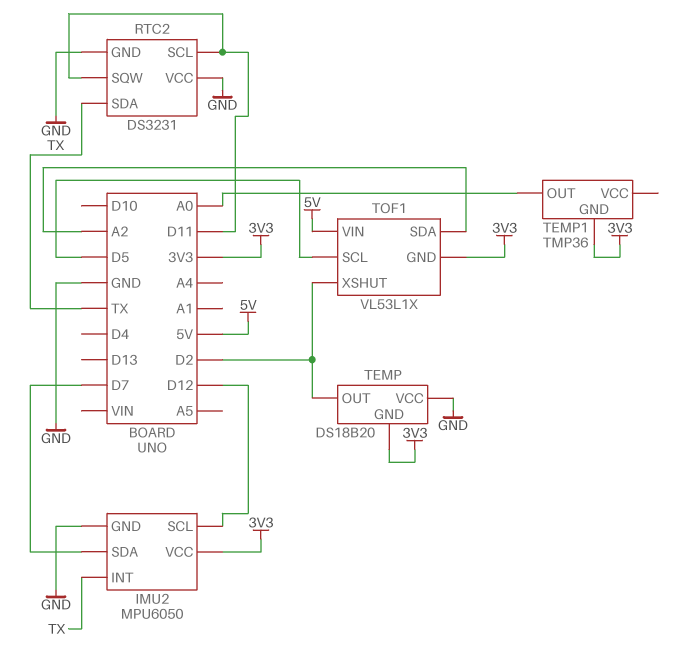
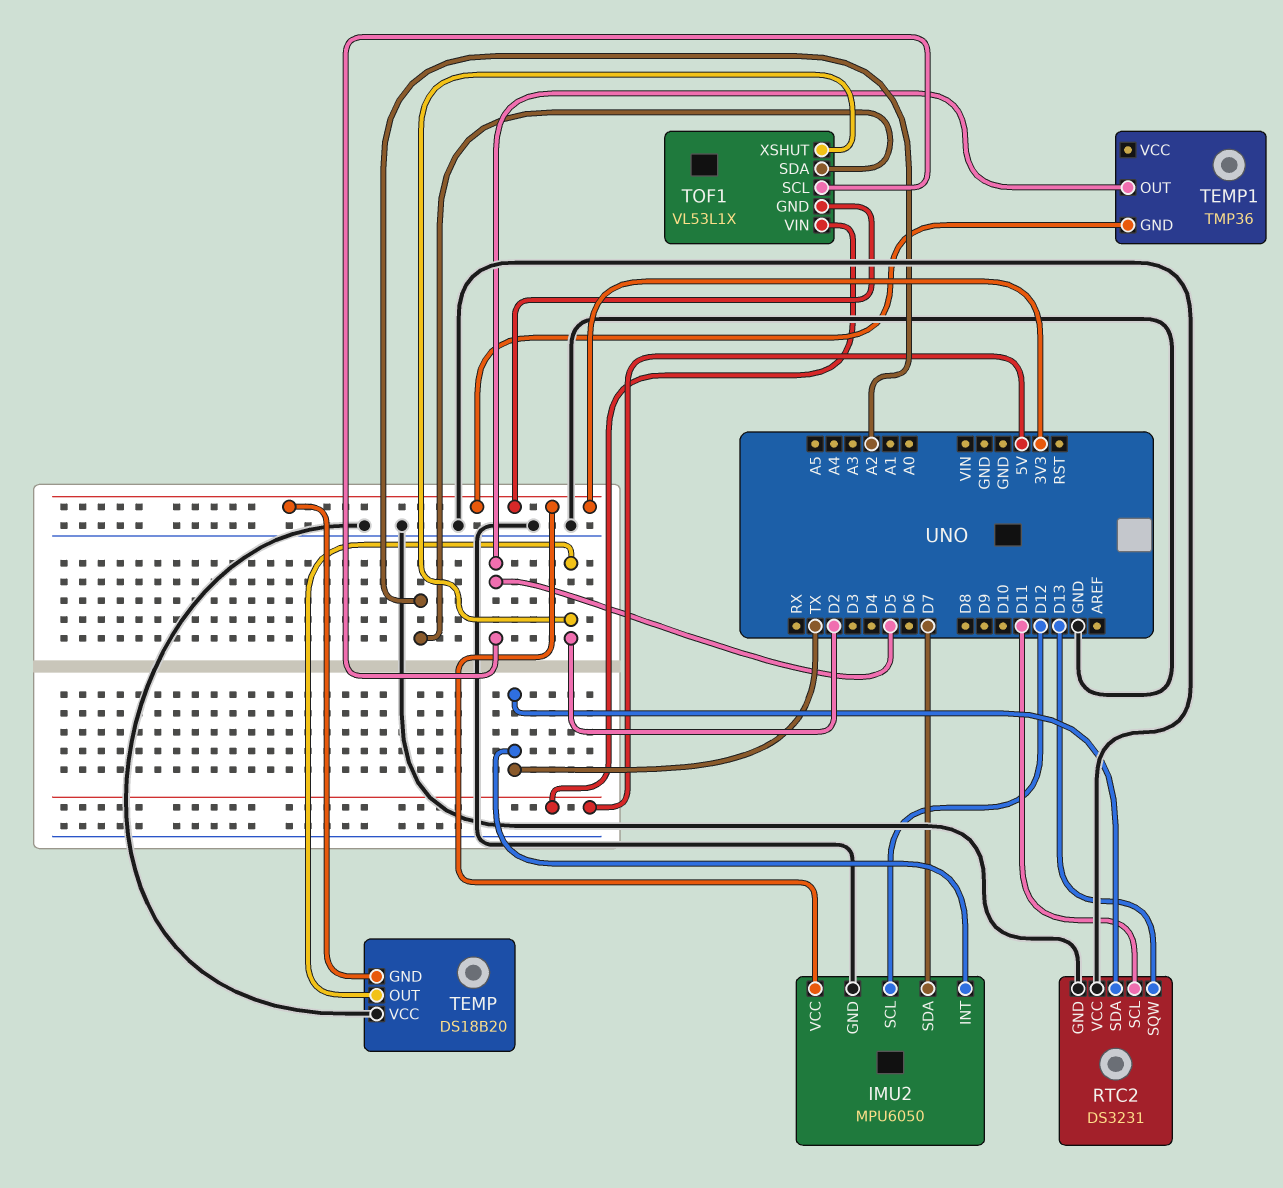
RTC2 pin SQW: D11 -> D13
TEMP1 pin OUT: A0 -> D5

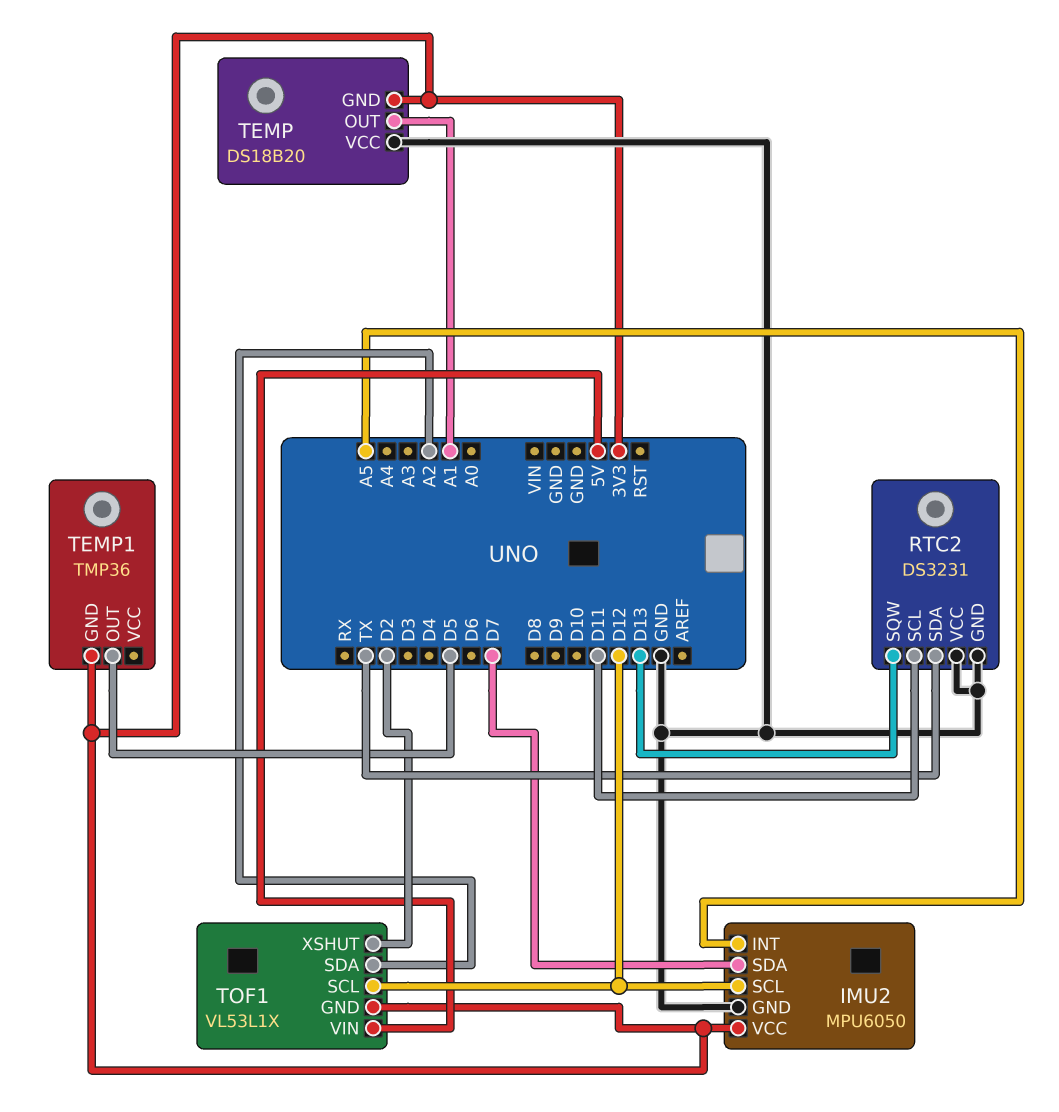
IMU2 pin INT: TX -> A5
TEMP pin OUT: D2 -> A1
TOF1 pin SCL: D5 -> D12

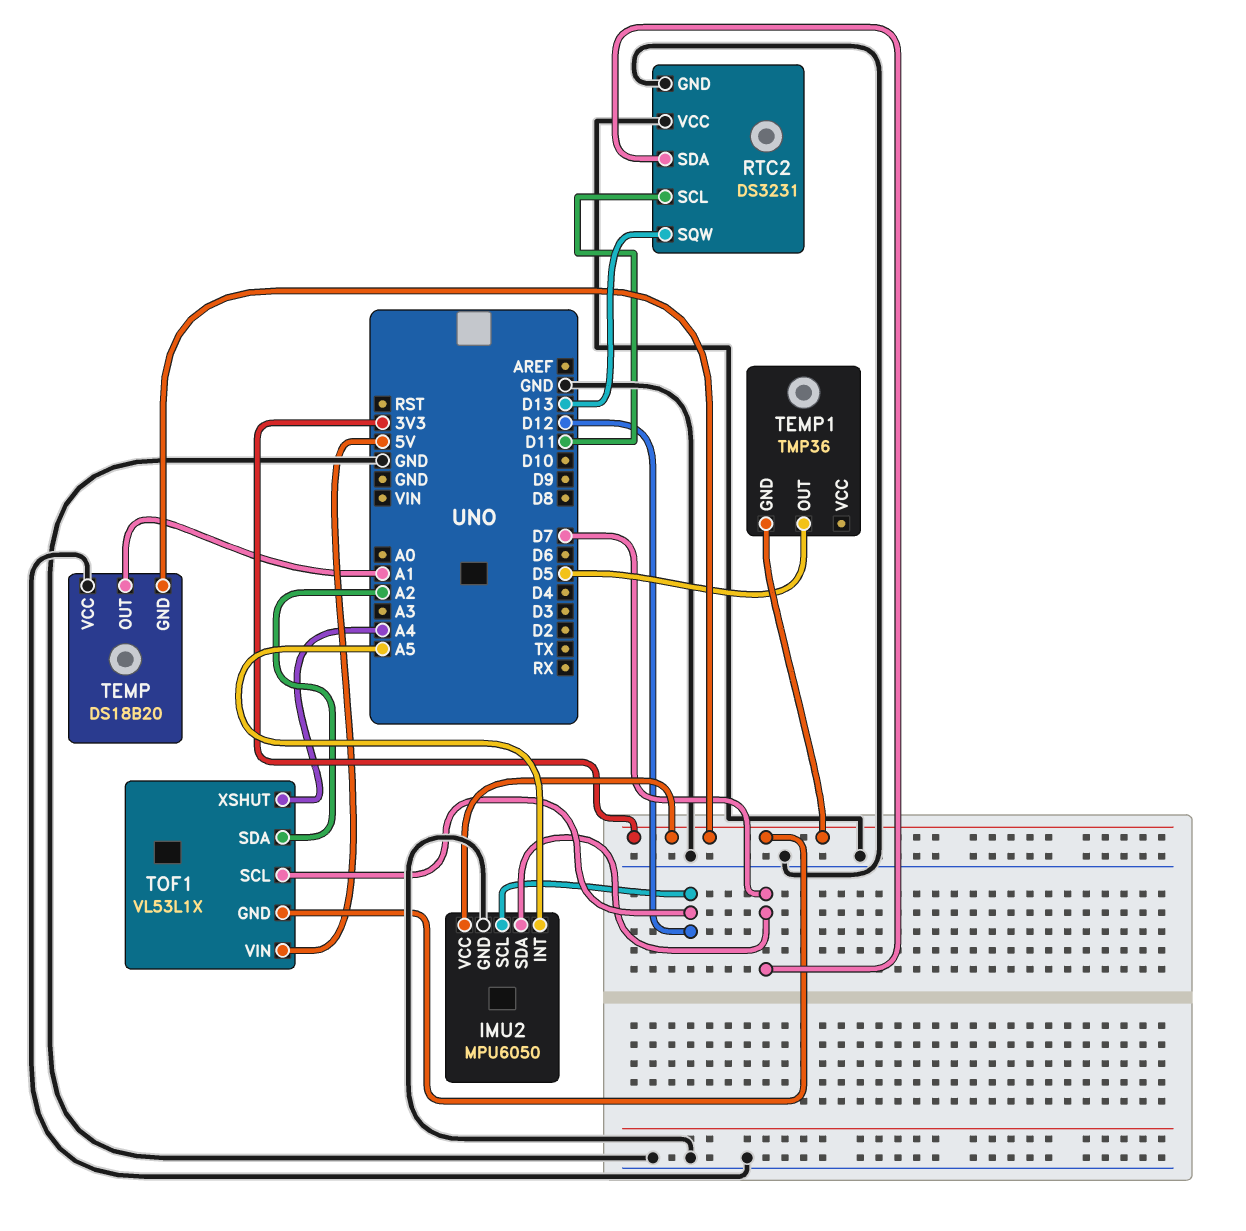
RTC2 pin SDA: TX -> D7
TOF1 pin XSHUT: D2 -> A4

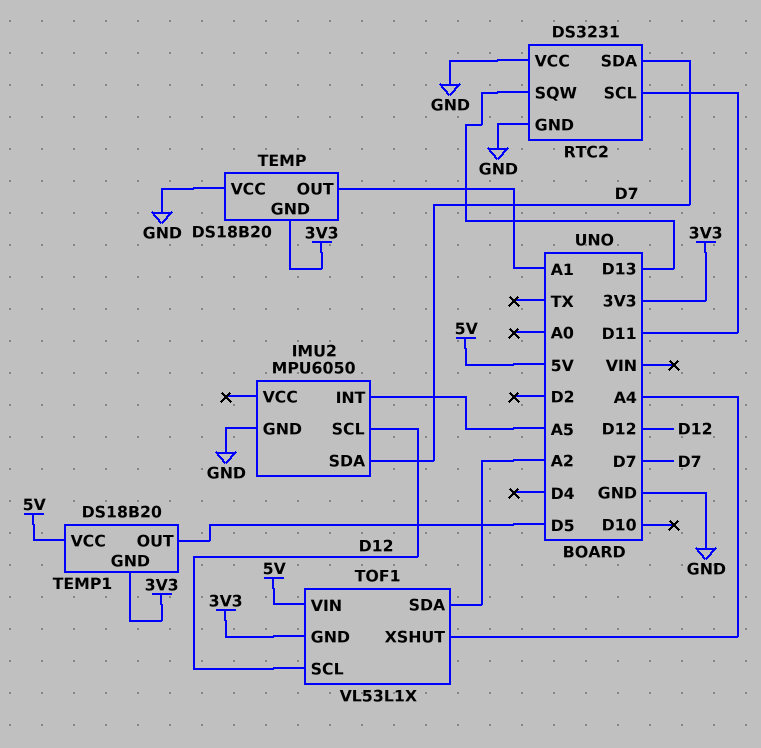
IMU2 pin VCC: 3V3 -> none
TEMP1: TMP36 -> DS18B20
TEMP1 pin VCC: none -> 5V

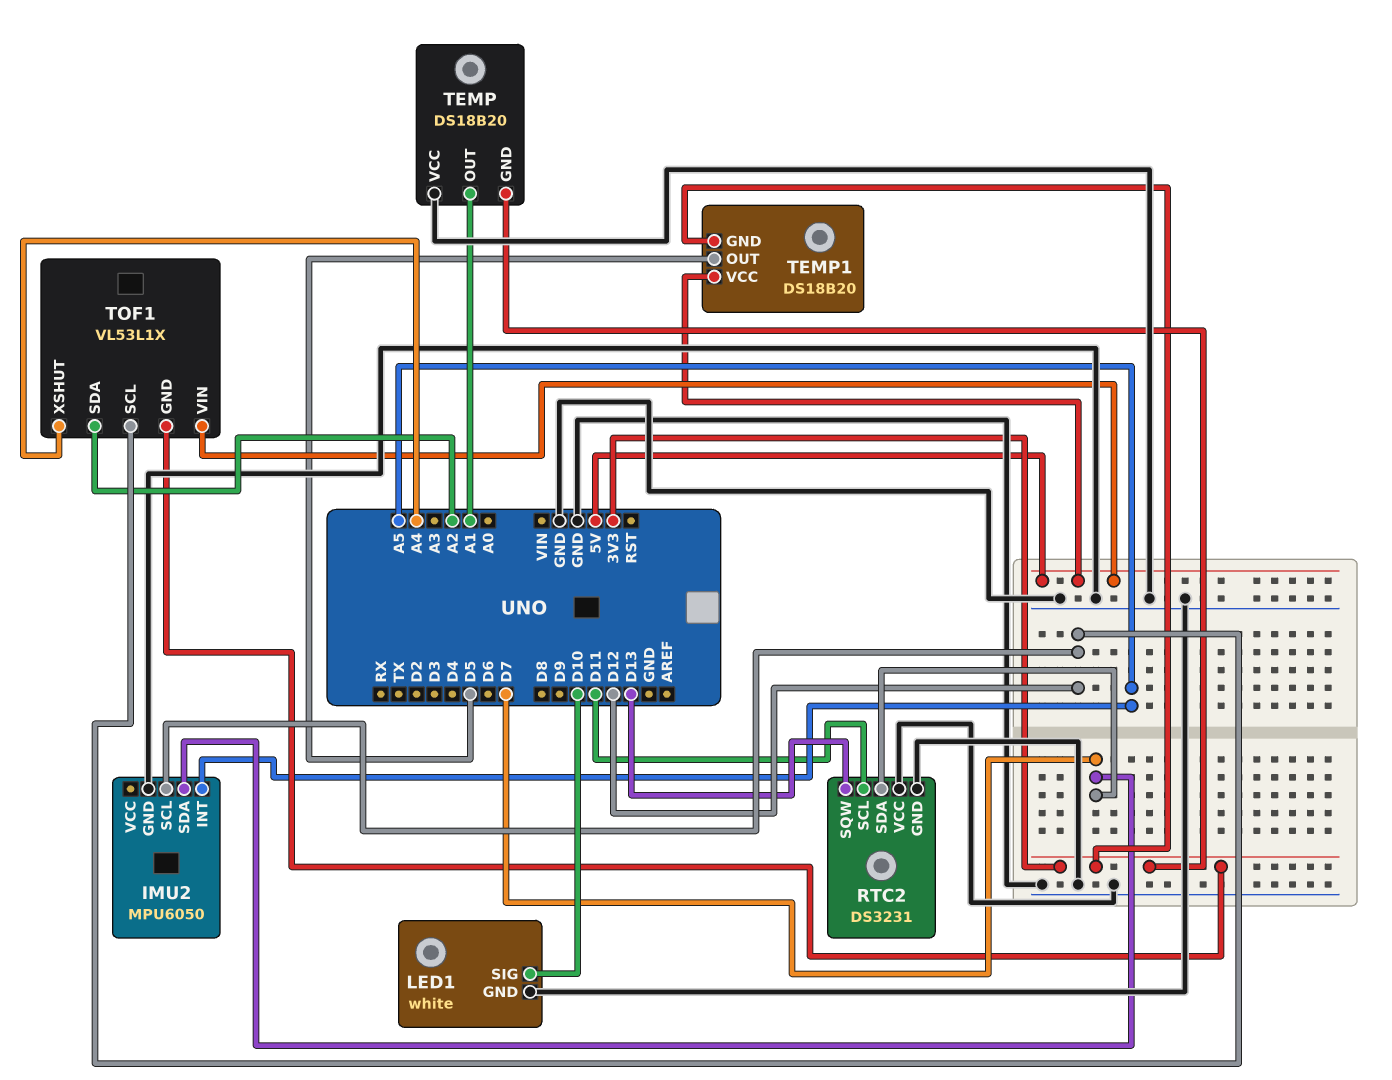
LED1: none -> white
LED1 pin GND: none -> GND
LED1 pin SIG: none -> D10

